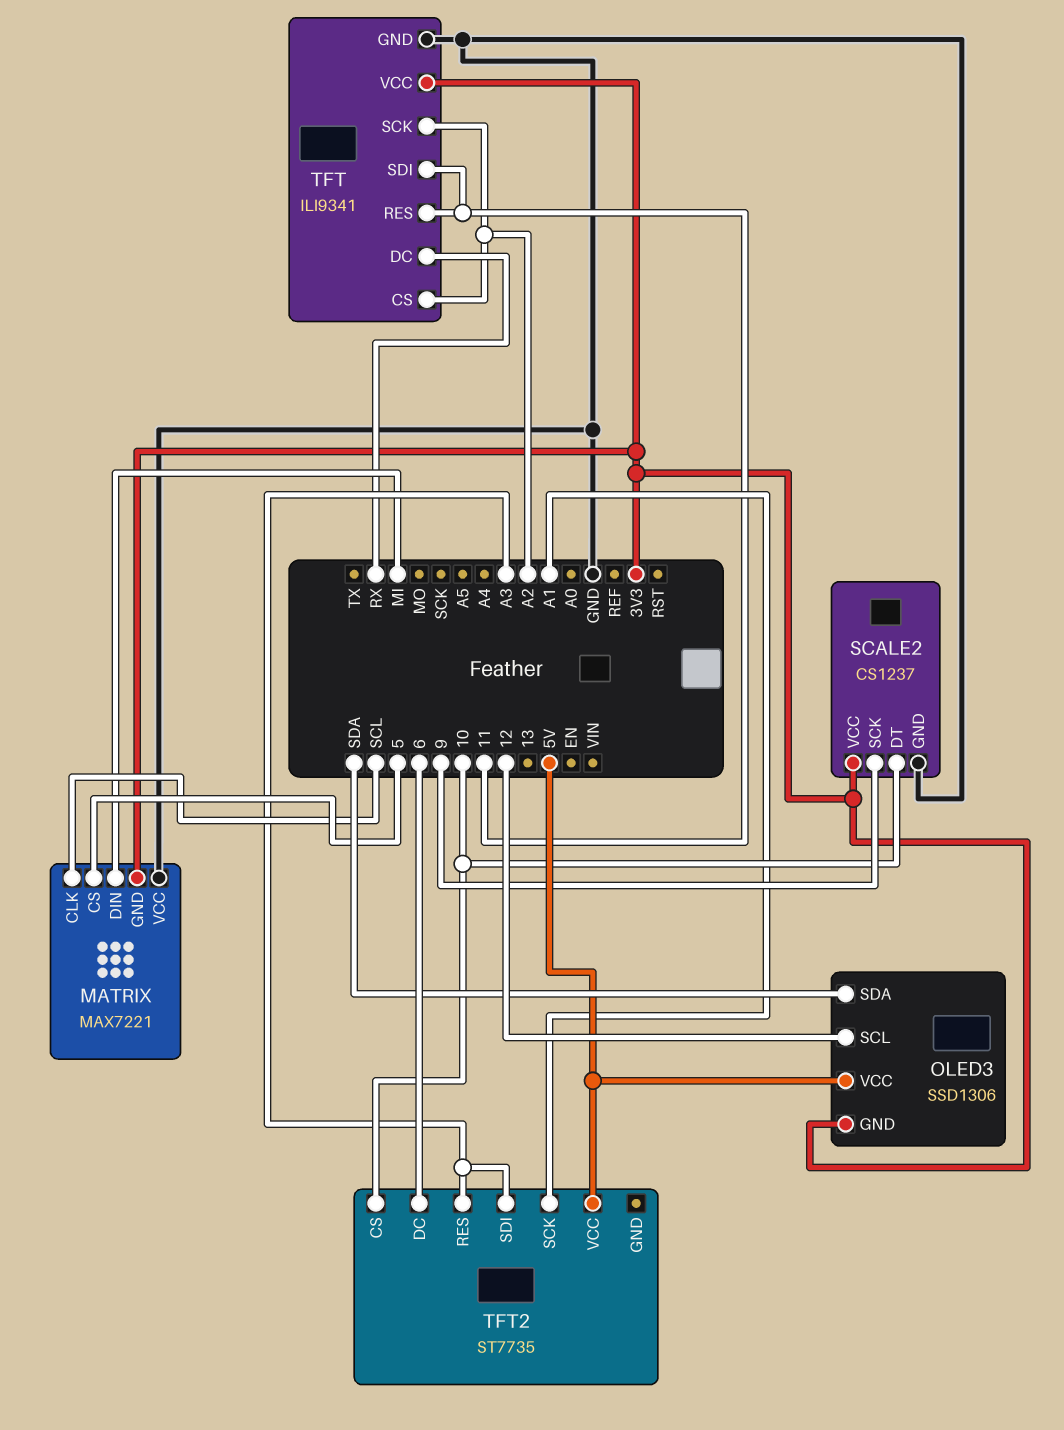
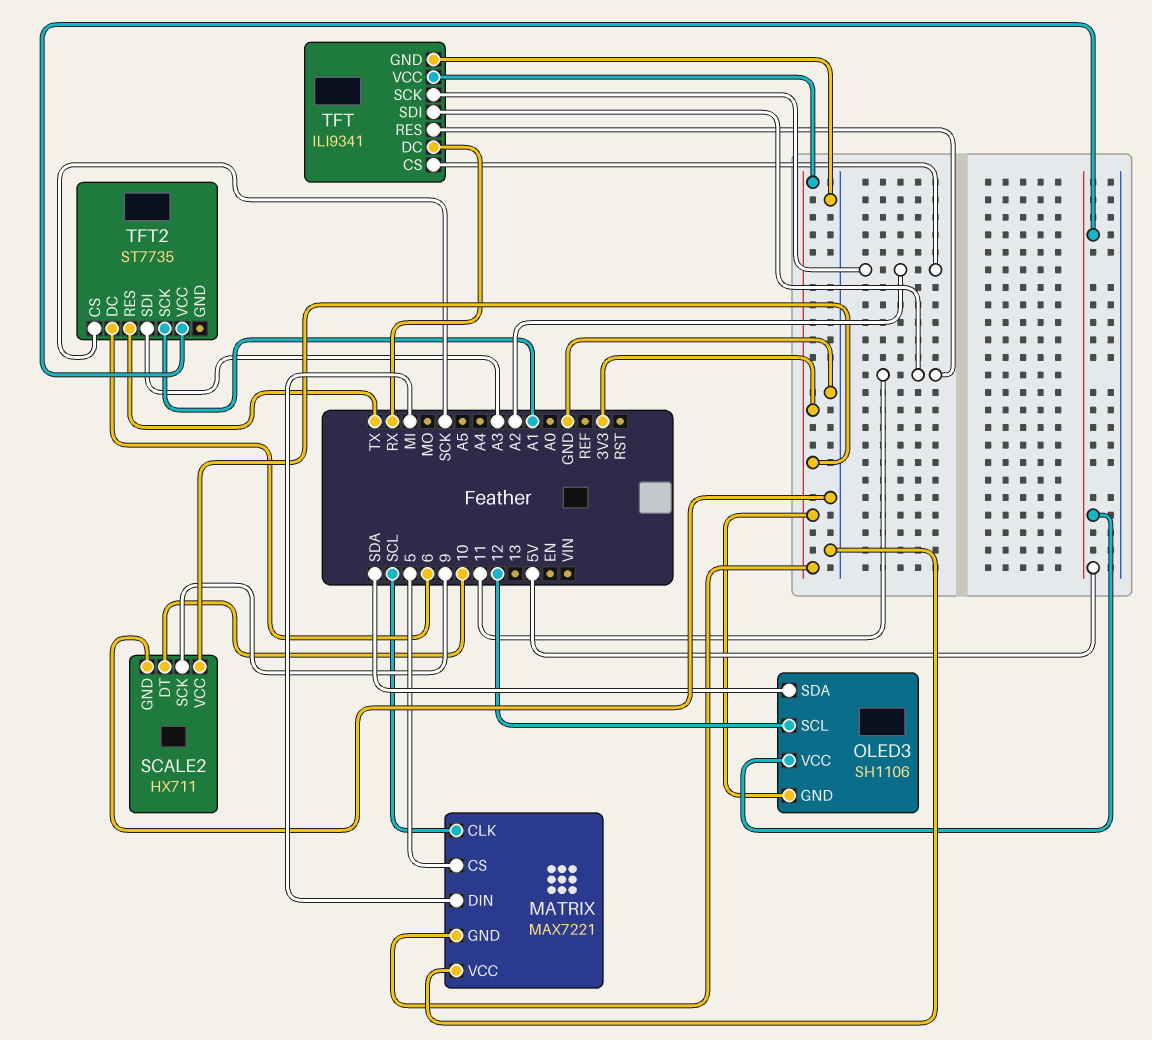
OLED3: SSD1306 -> SH1106
SCALE2: CS1237 -> HX711
TFT2 pin CS: 10 -> SCK
TFT2 pin RES: A3 -> TX

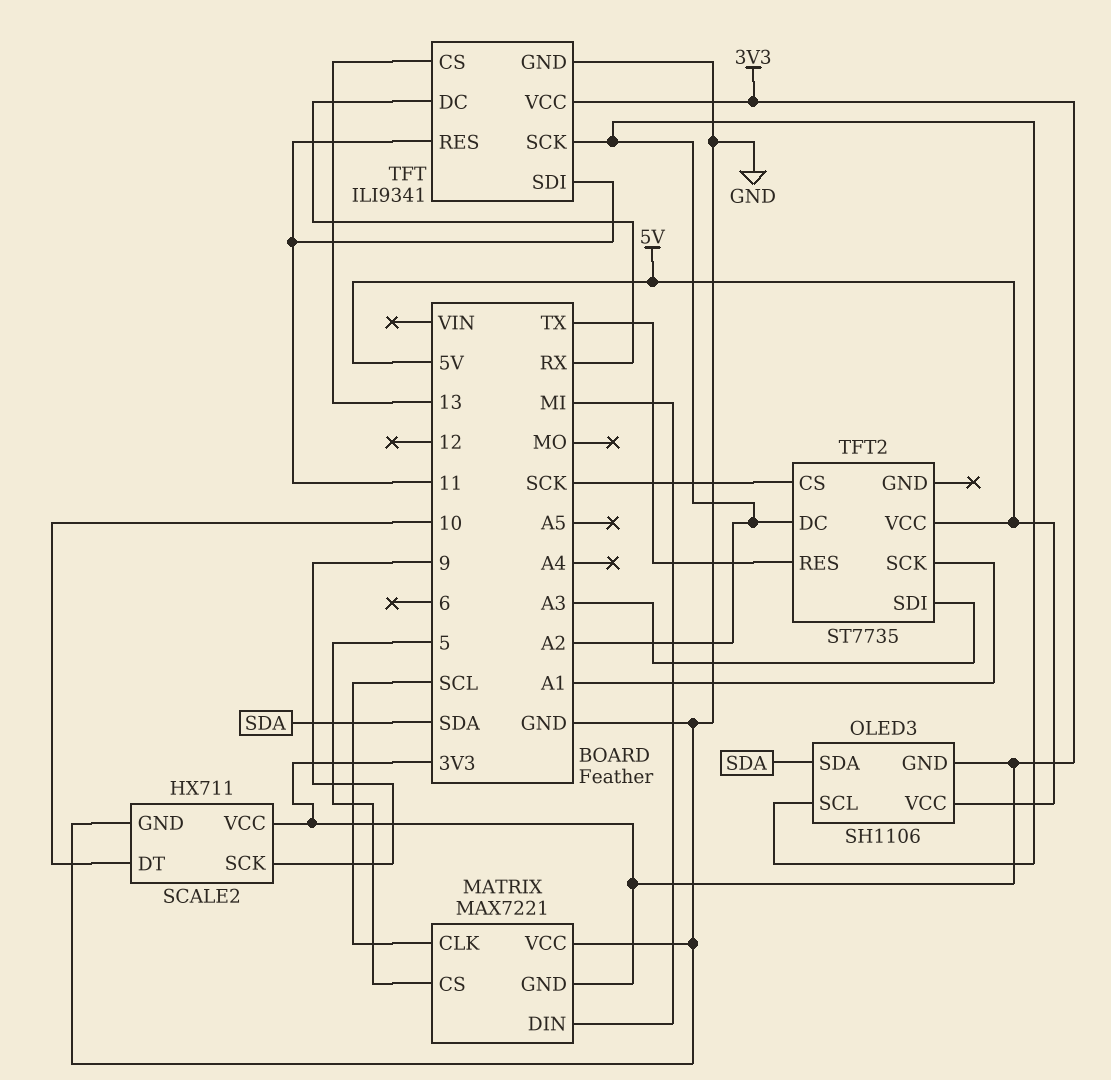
OLED3 pin SCL: 12 -> A2
TFT pin CS: A2 -> 13
TFT2 pin DC: 6 -> A2

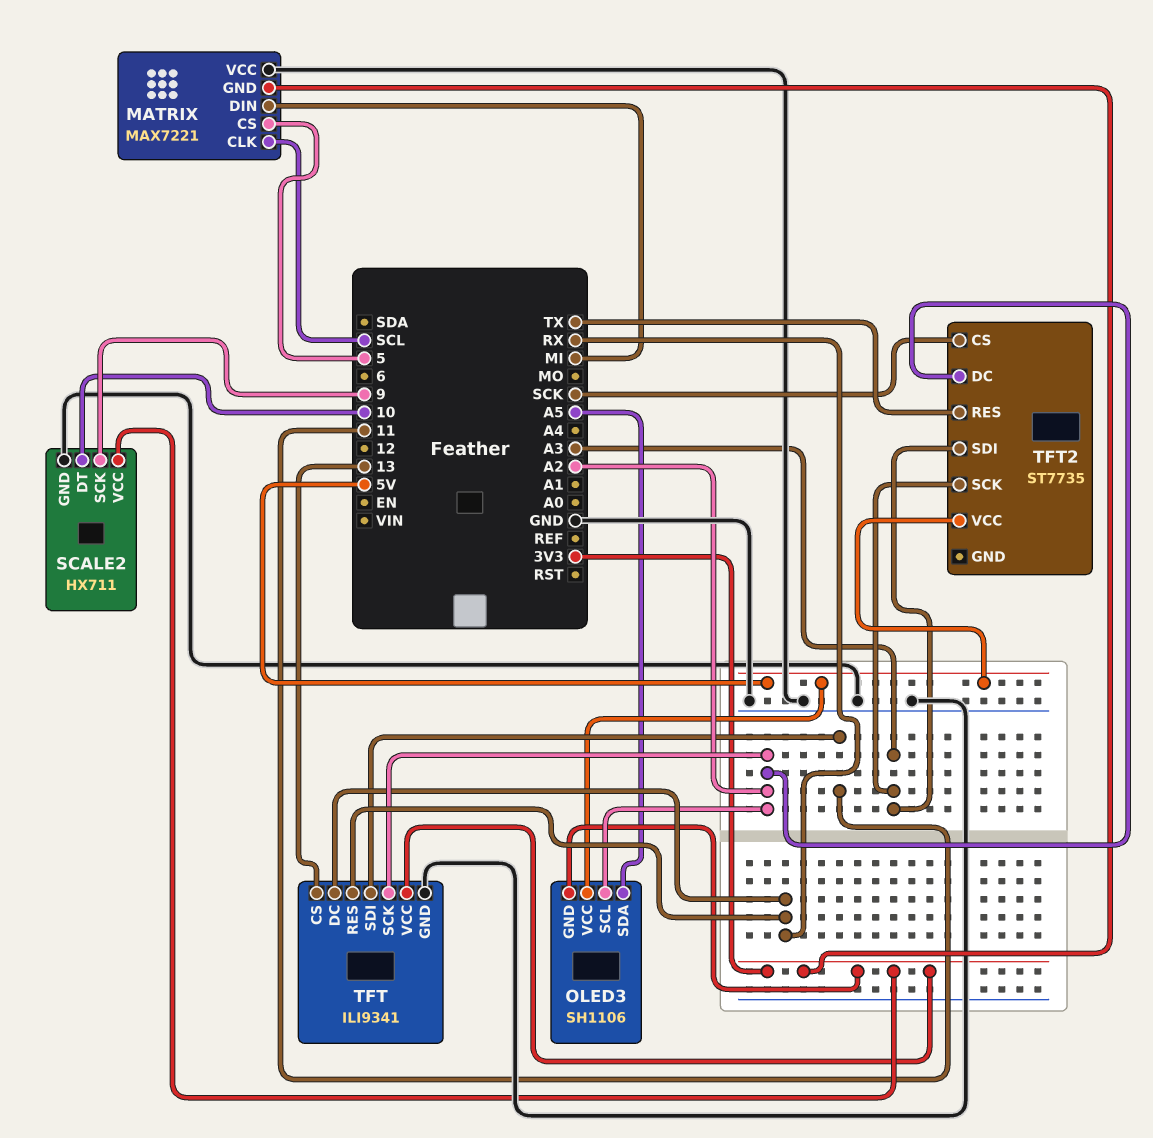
OLED3 pin SDA: SDA -> A5
TFT pin RES: 11 -> RX
TFT2 pin SCK: A1 -> A3

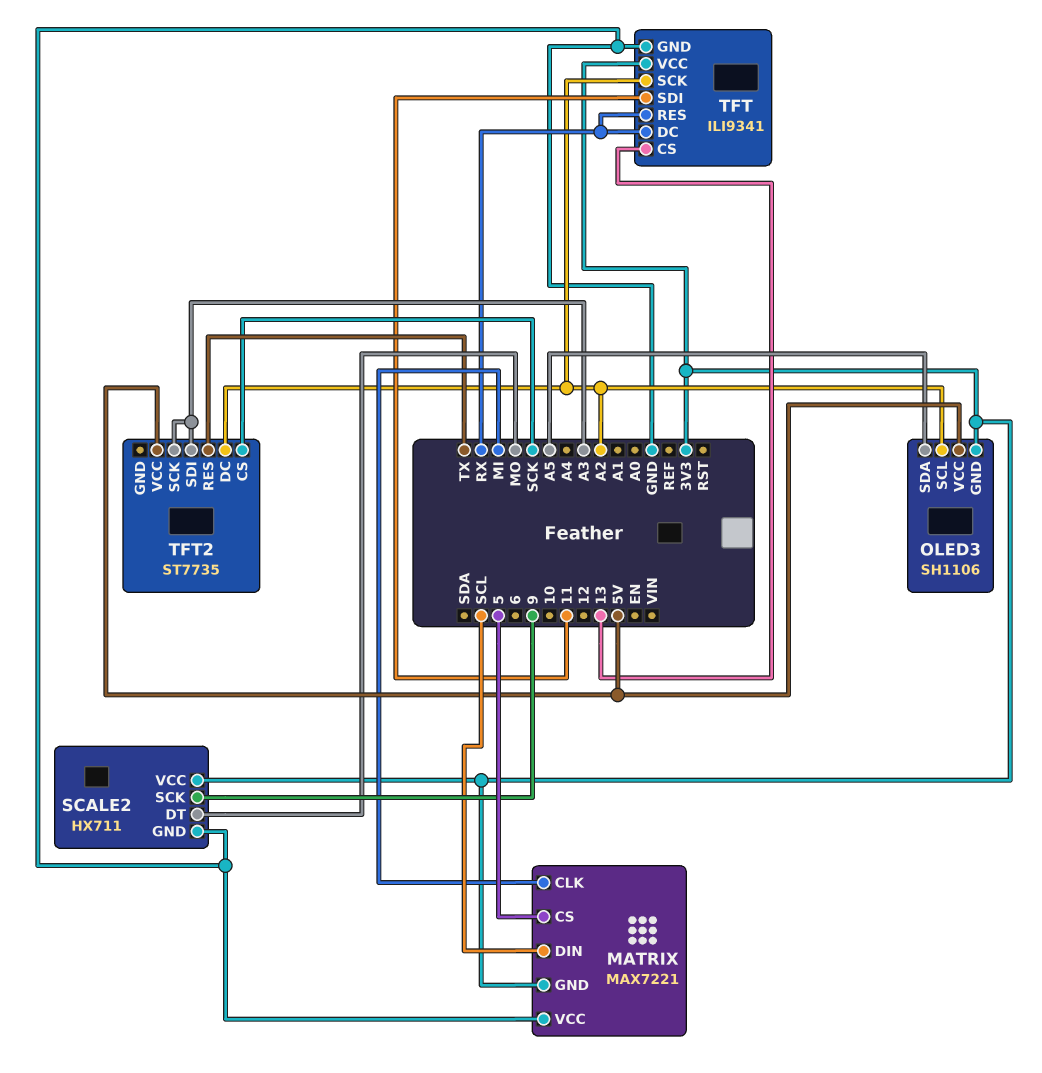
MATRIX pin CLK: SCL -> MI
MATRIX pin DIN: MI -> SCL
SCALE2 pin DT: 10 -> MO

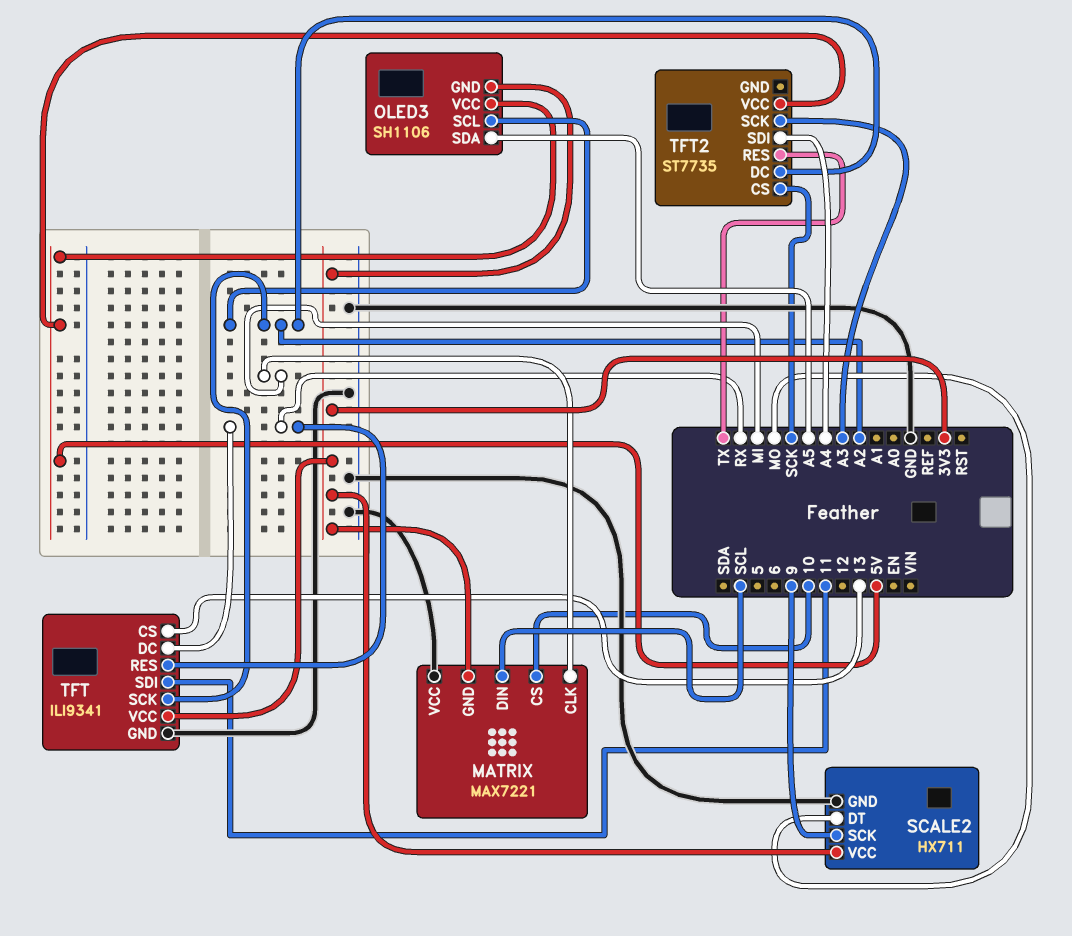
MATRIX pin CS: 5 -> 10
TFT2 pin SDI: A3 -> A4

